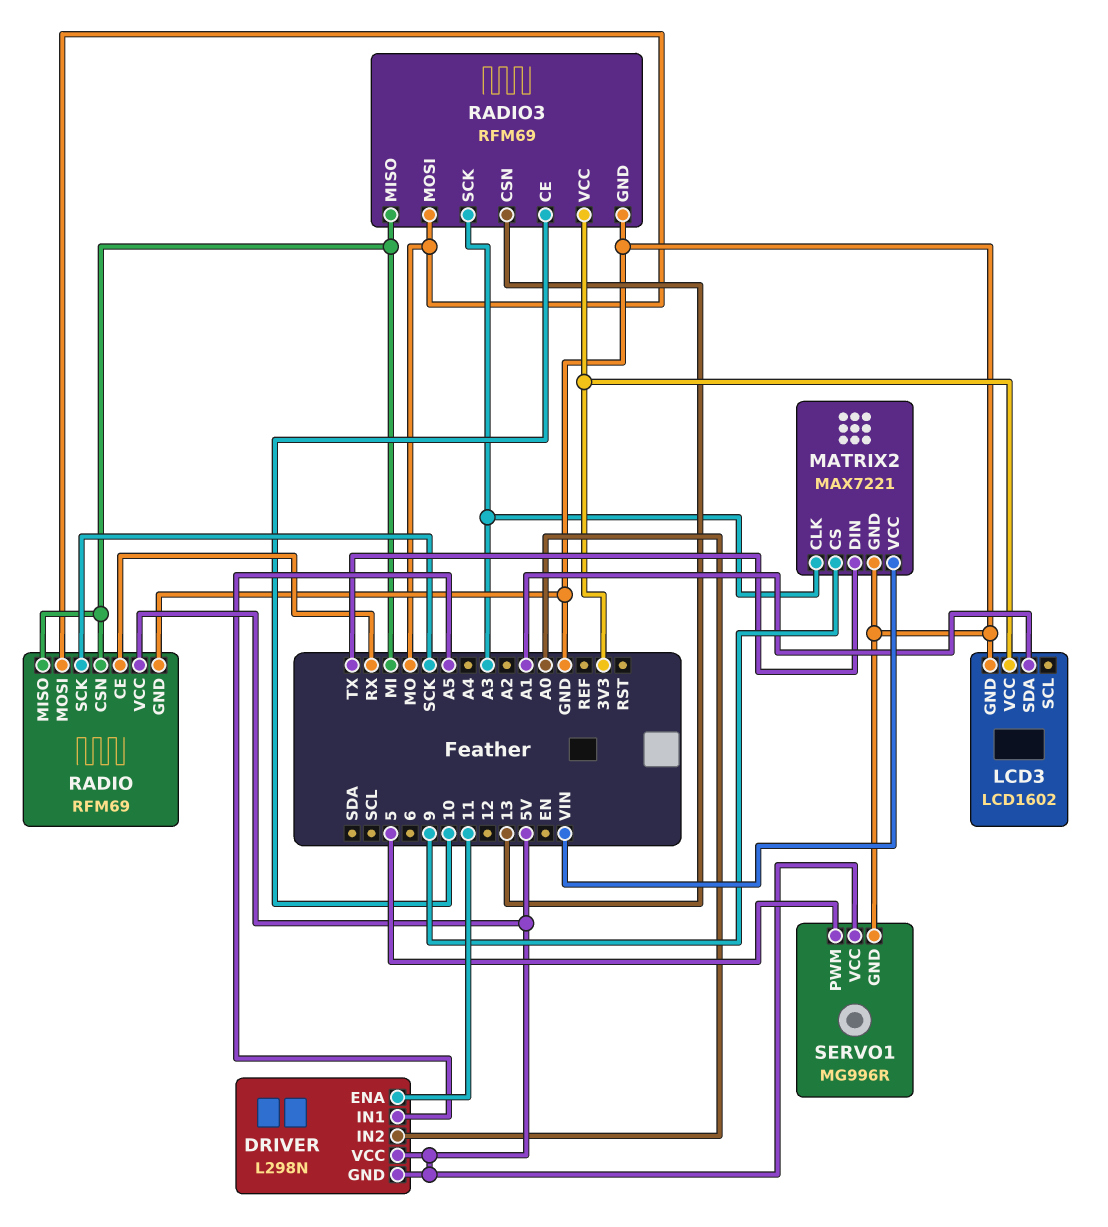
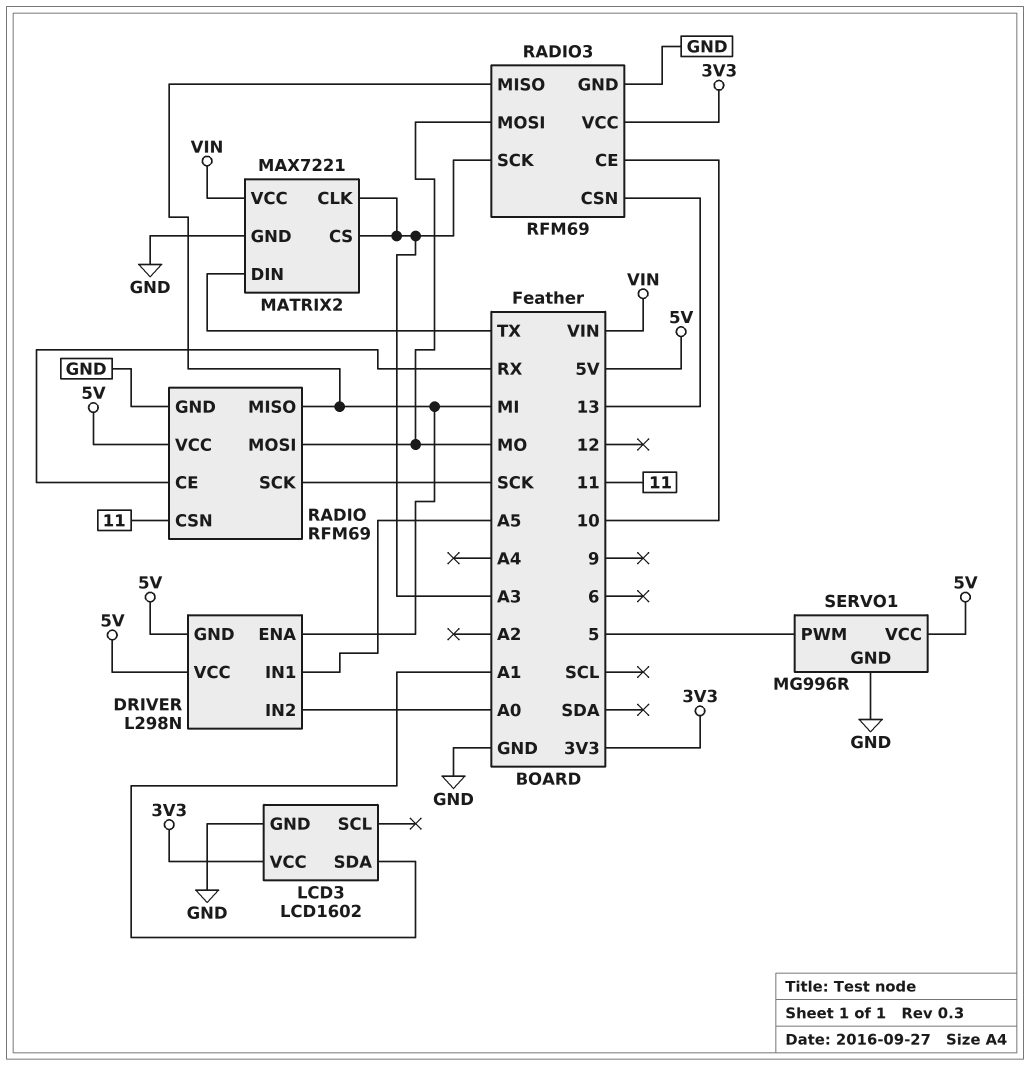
DRIVER pin ENA: 11 -> MI
MATRIX2 pin CS: 9 -> A3
RADIO pin CSN: MI -> 11

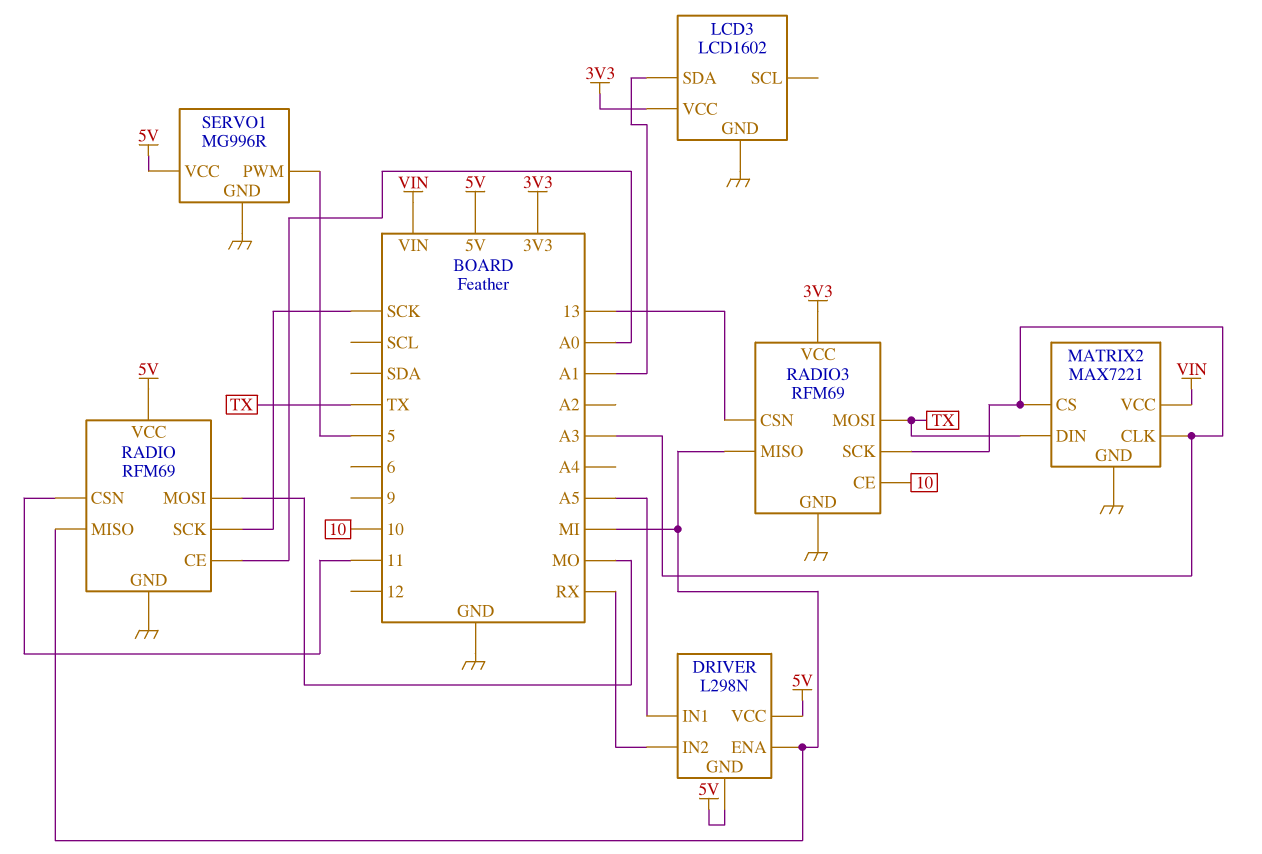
DRIVER pin IN2: A0 -> RX
RADIO pin CE: RX -> A0
RADIO3 pin MOSI: MO -> TX

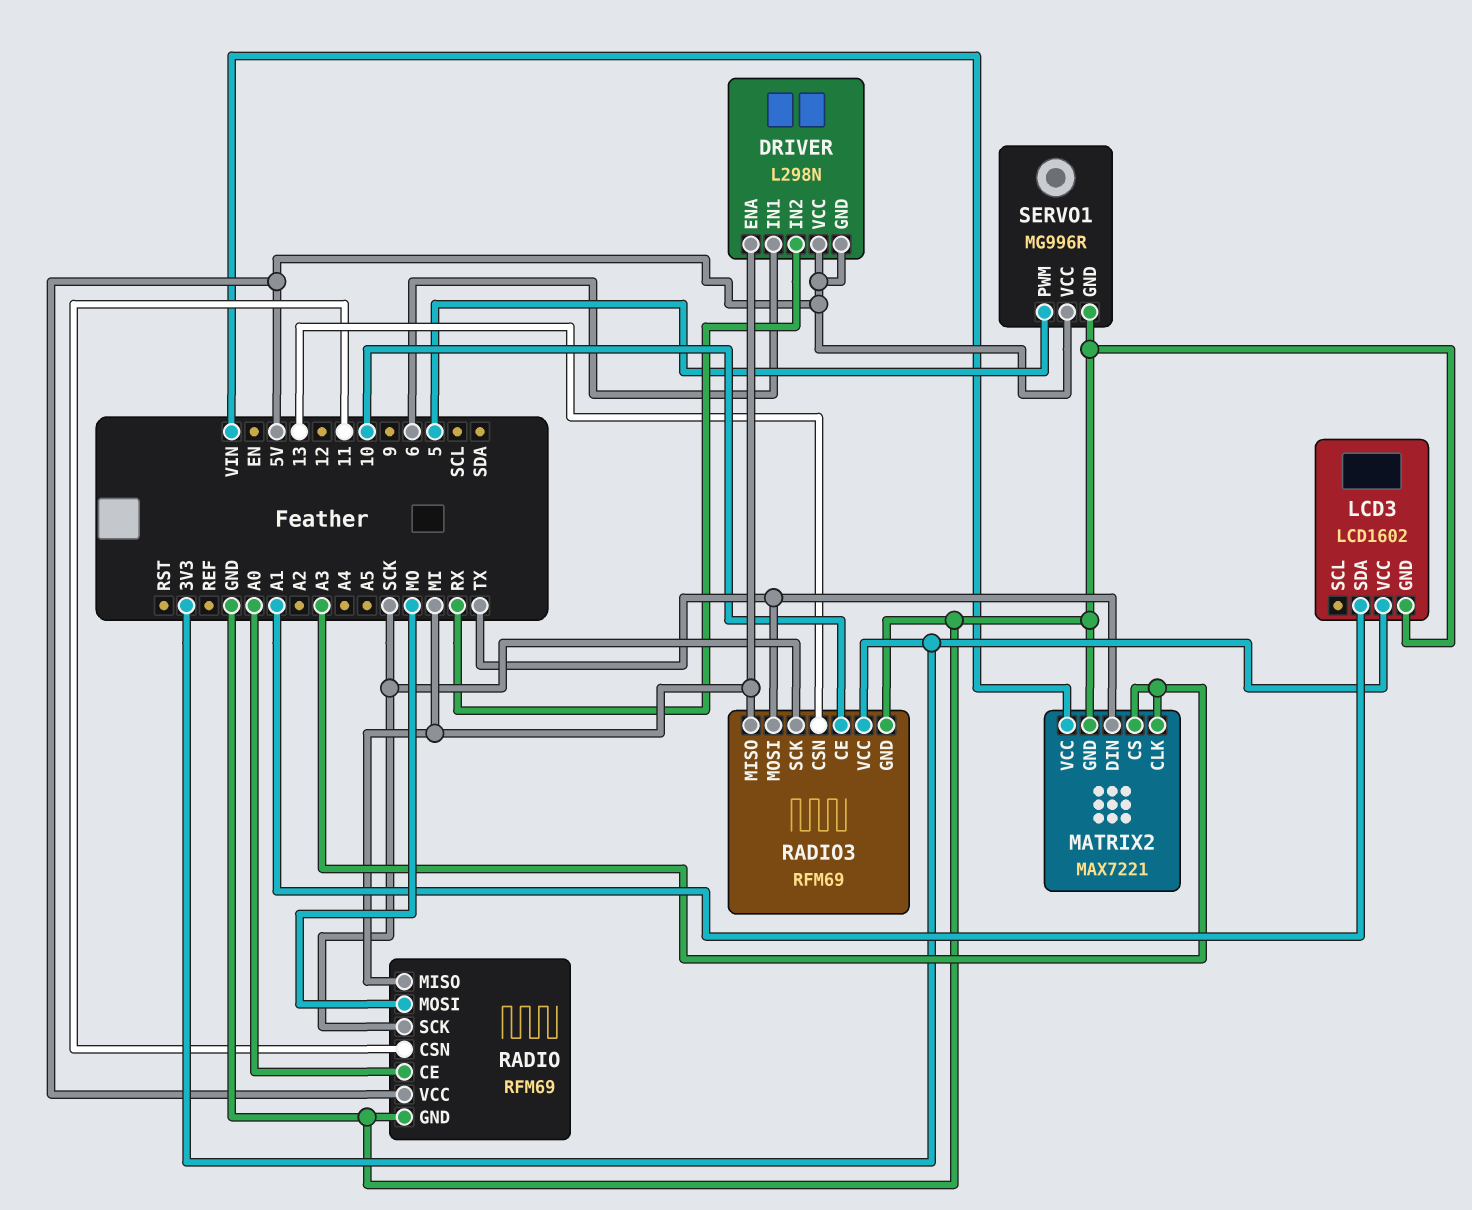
DRIVER pin IN1: A5 -> 6
RADIO3 pin SCK: A3 -> SCK

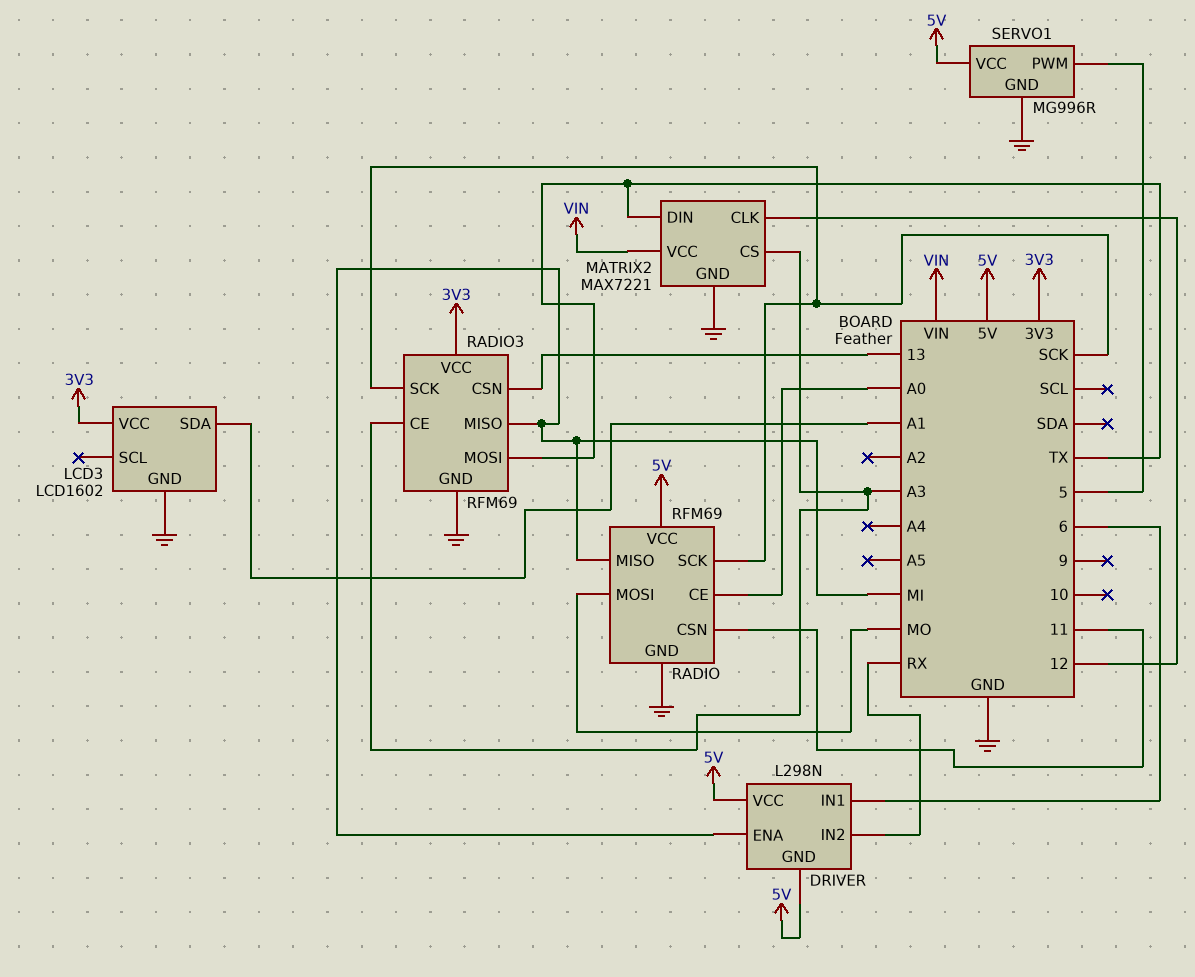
MATRIX2 pin CLK: A3 -> 12
RADIO3 pin CE: 10 -> A3

